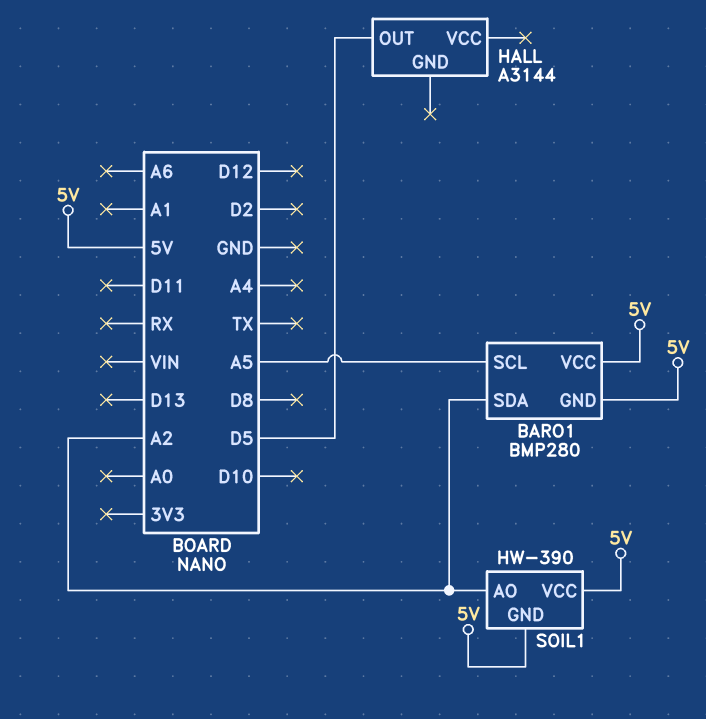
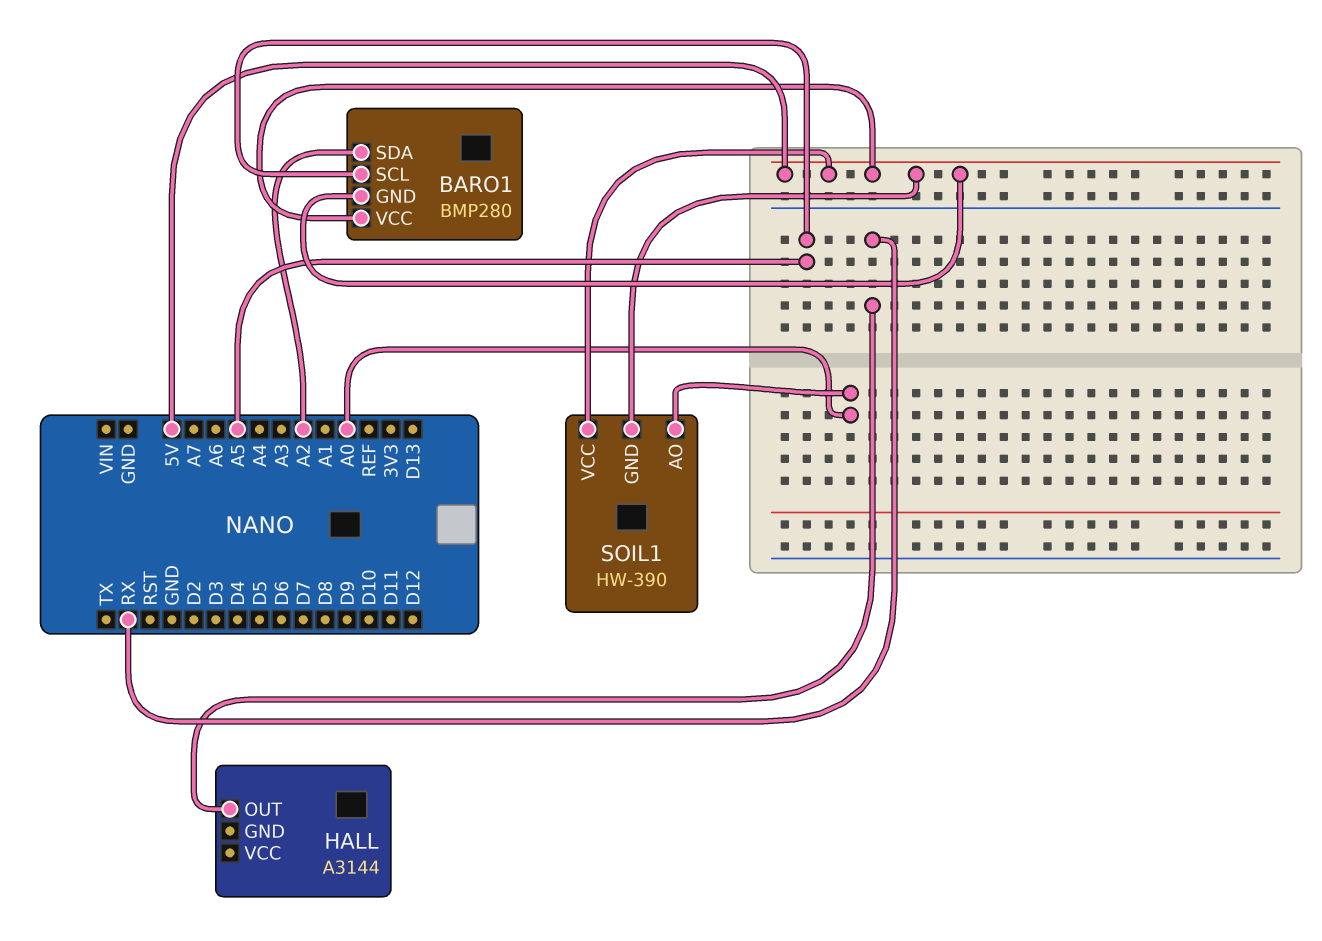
HALL pin OUT: D5 -> RX
SOIL1 pin AO: A2 -> A0

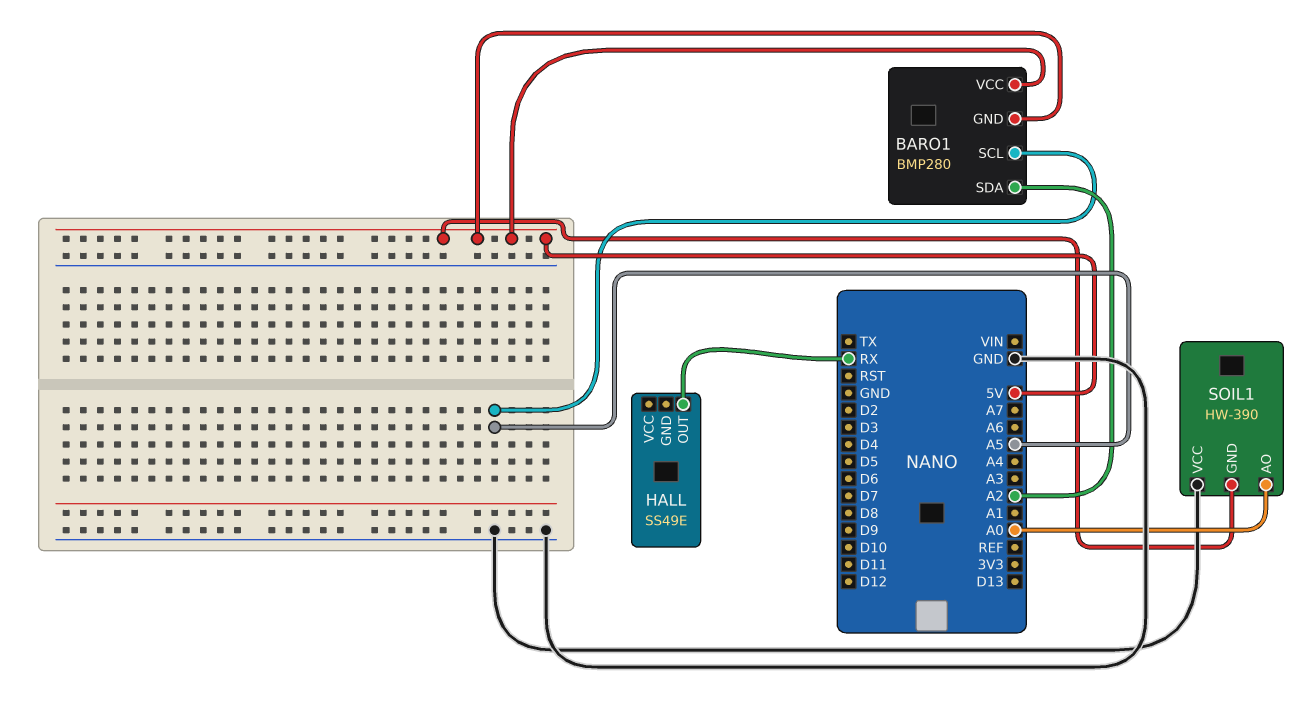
HALL: A3144 -> SS49E
SOIL1 pin VCC: 5V -> GND

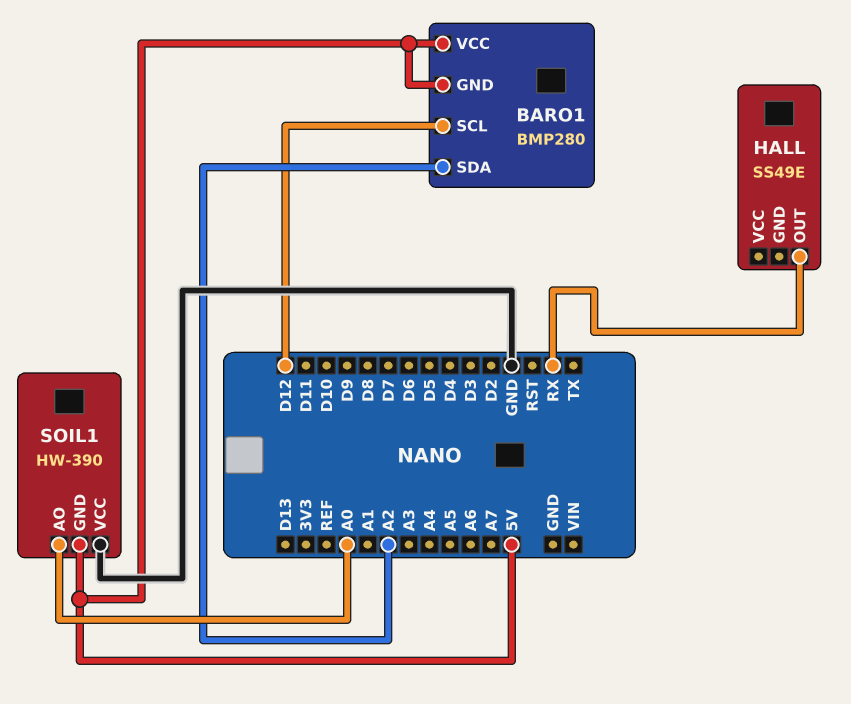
BARO1 pin SCL: A5 -> D12

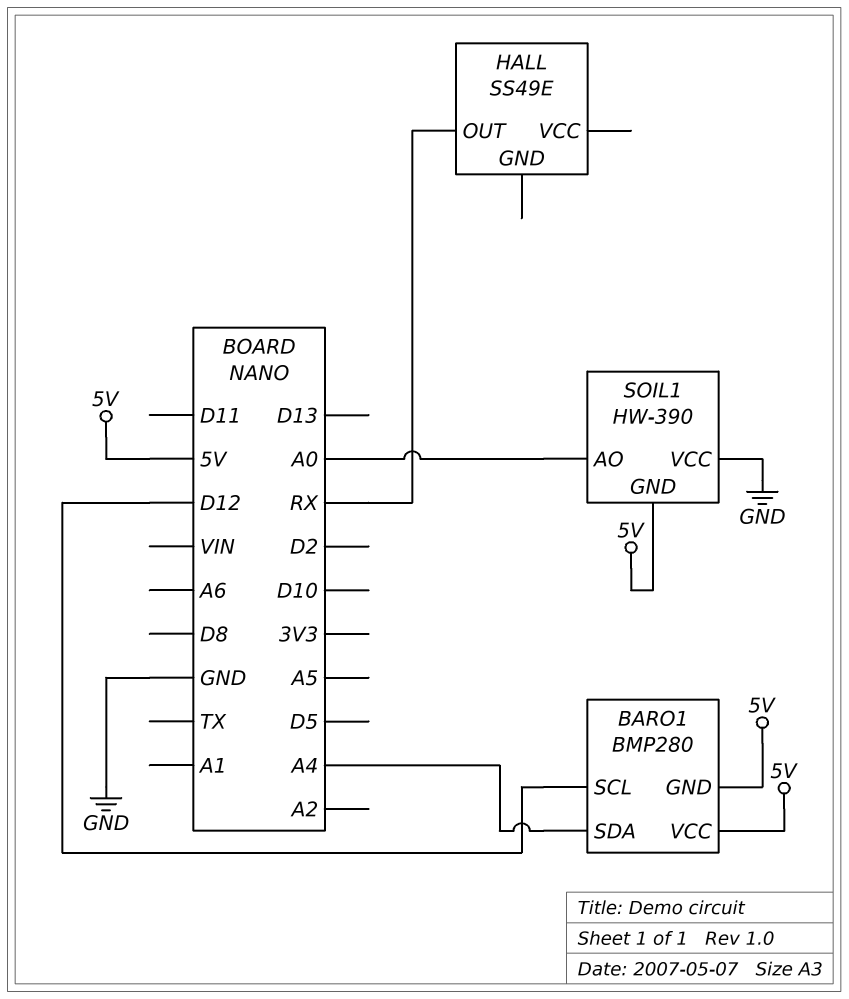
BARO1 pin SDA: A2 -> A4

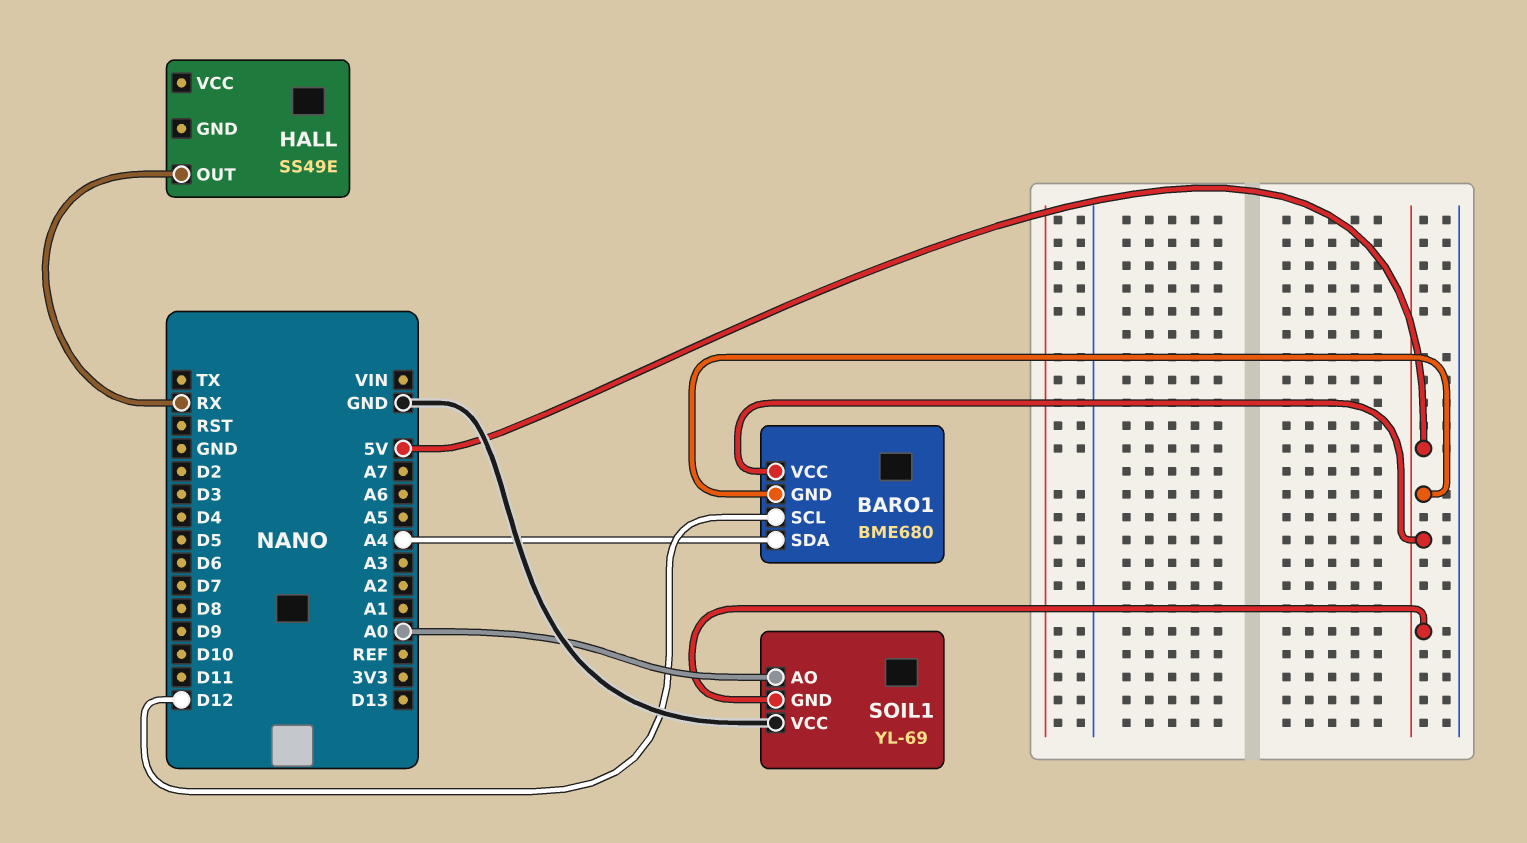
BARO1: BMP280 -> BME680
SOIL1: HW-390 -> YL-69

